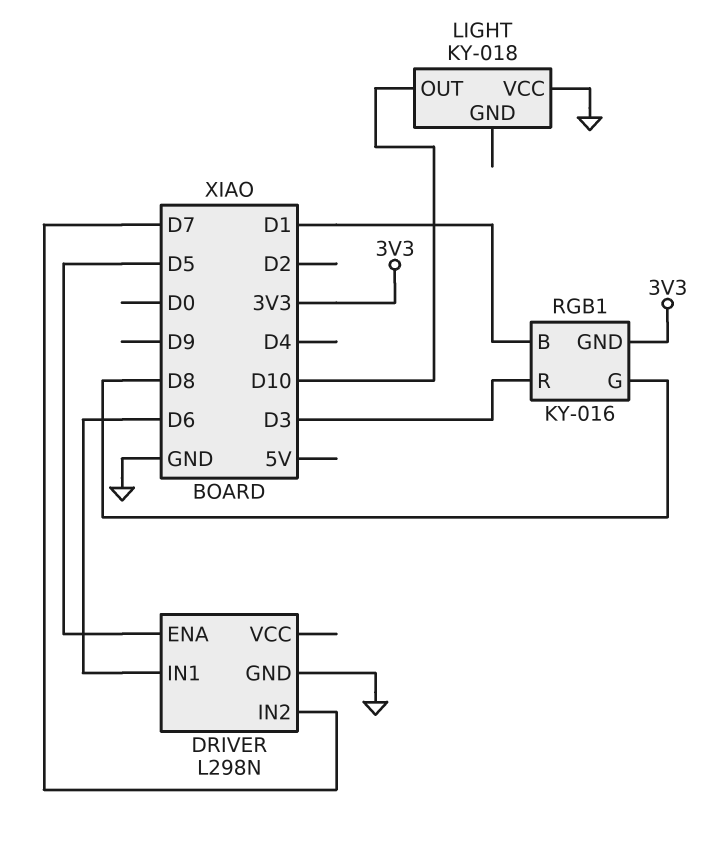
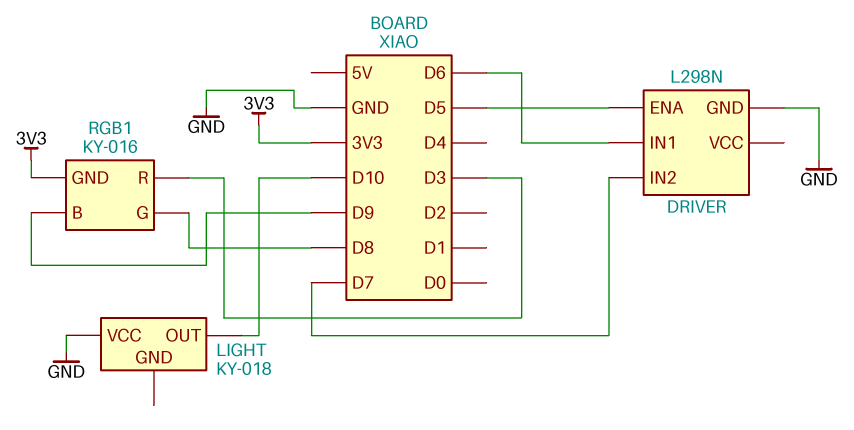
RGB1 pin B: D1 -> D9

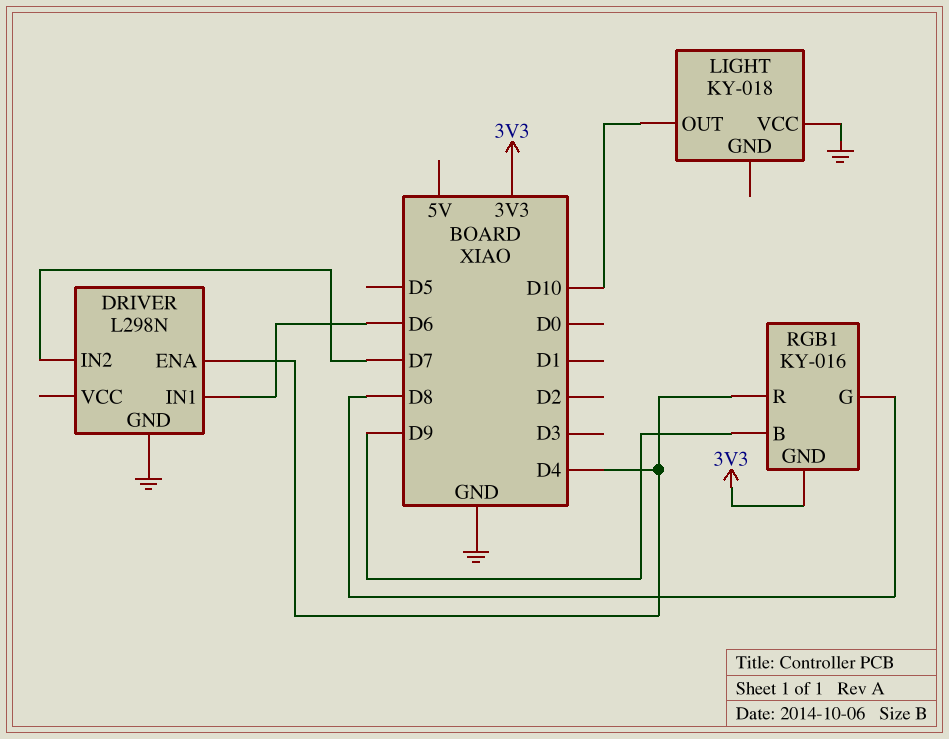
DRIVER pin ENA: D5 -> D4
RGB1 pin R: D3 -> D4

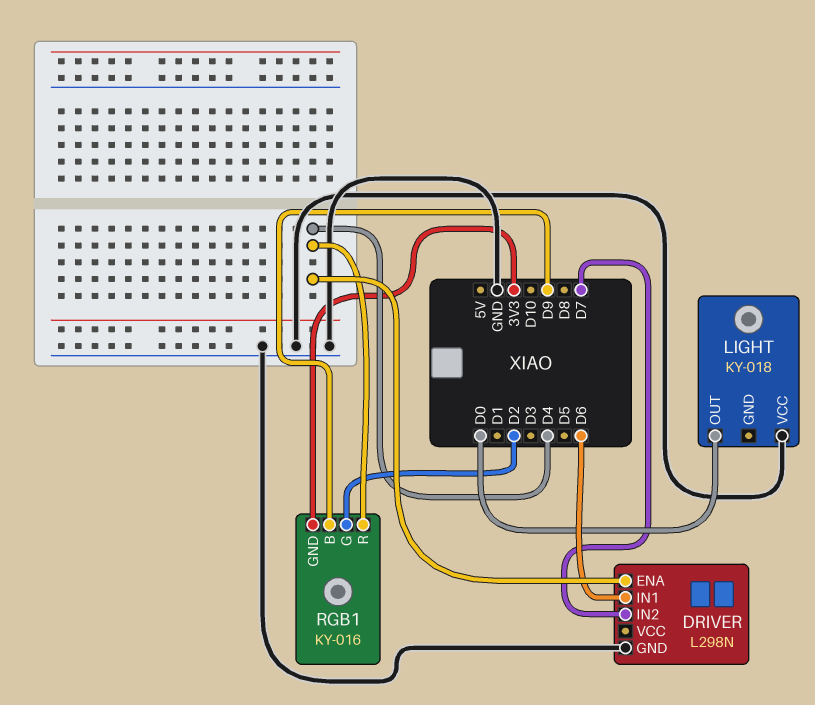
LIGHT pin OUT: D10 -> D0
RGB1 pin G: D8 -> D2

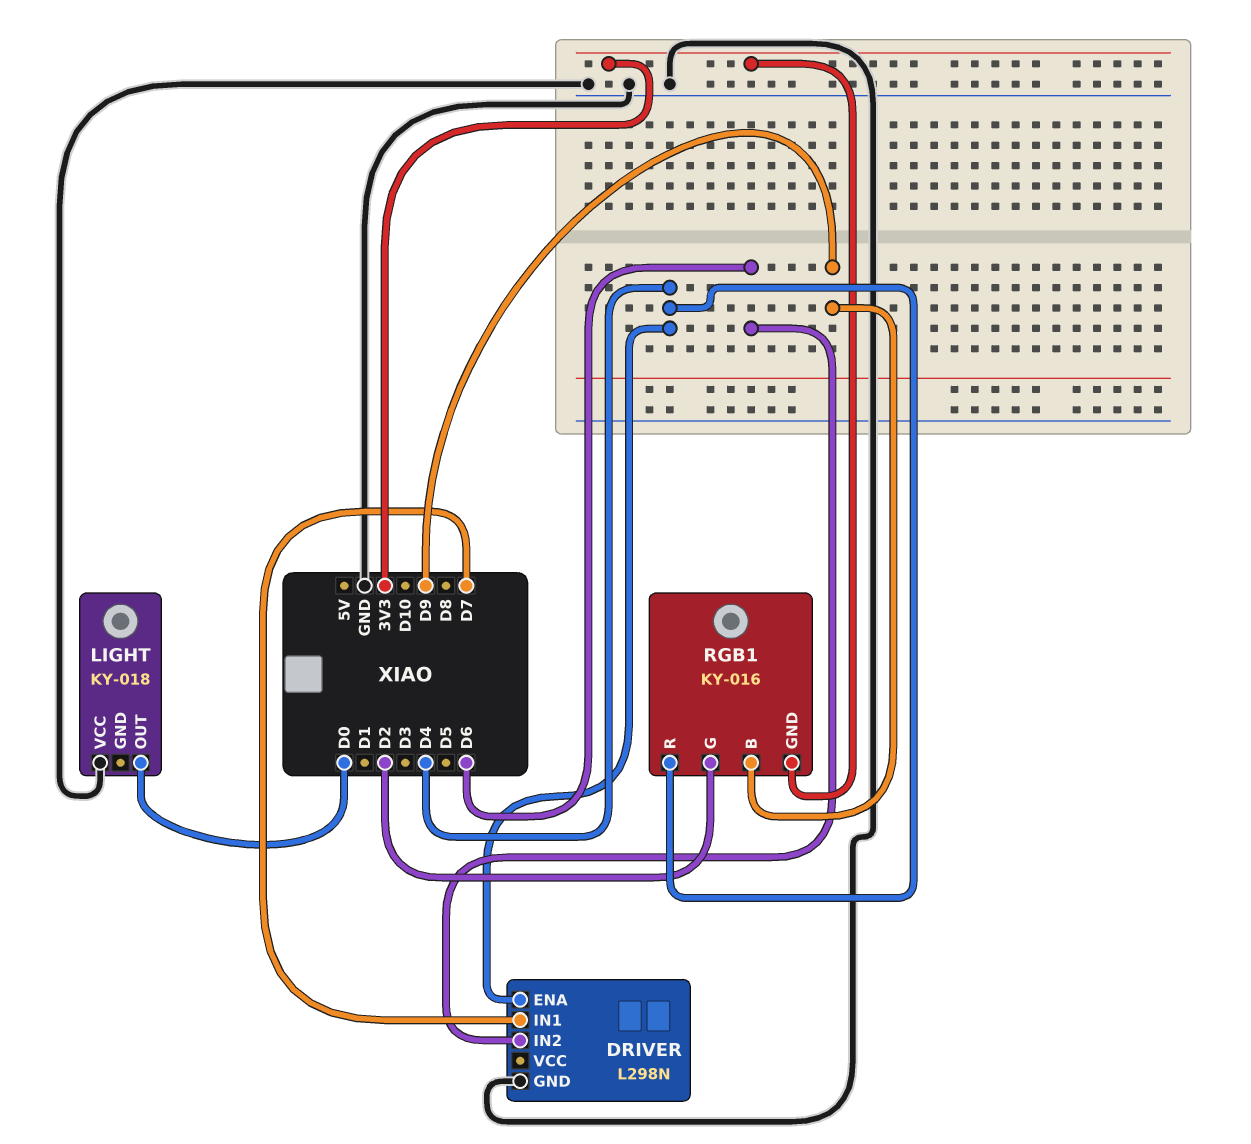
DRIVER pin IN1: D6 -> D7
DRIVER pin IN2: D7 -> D6

